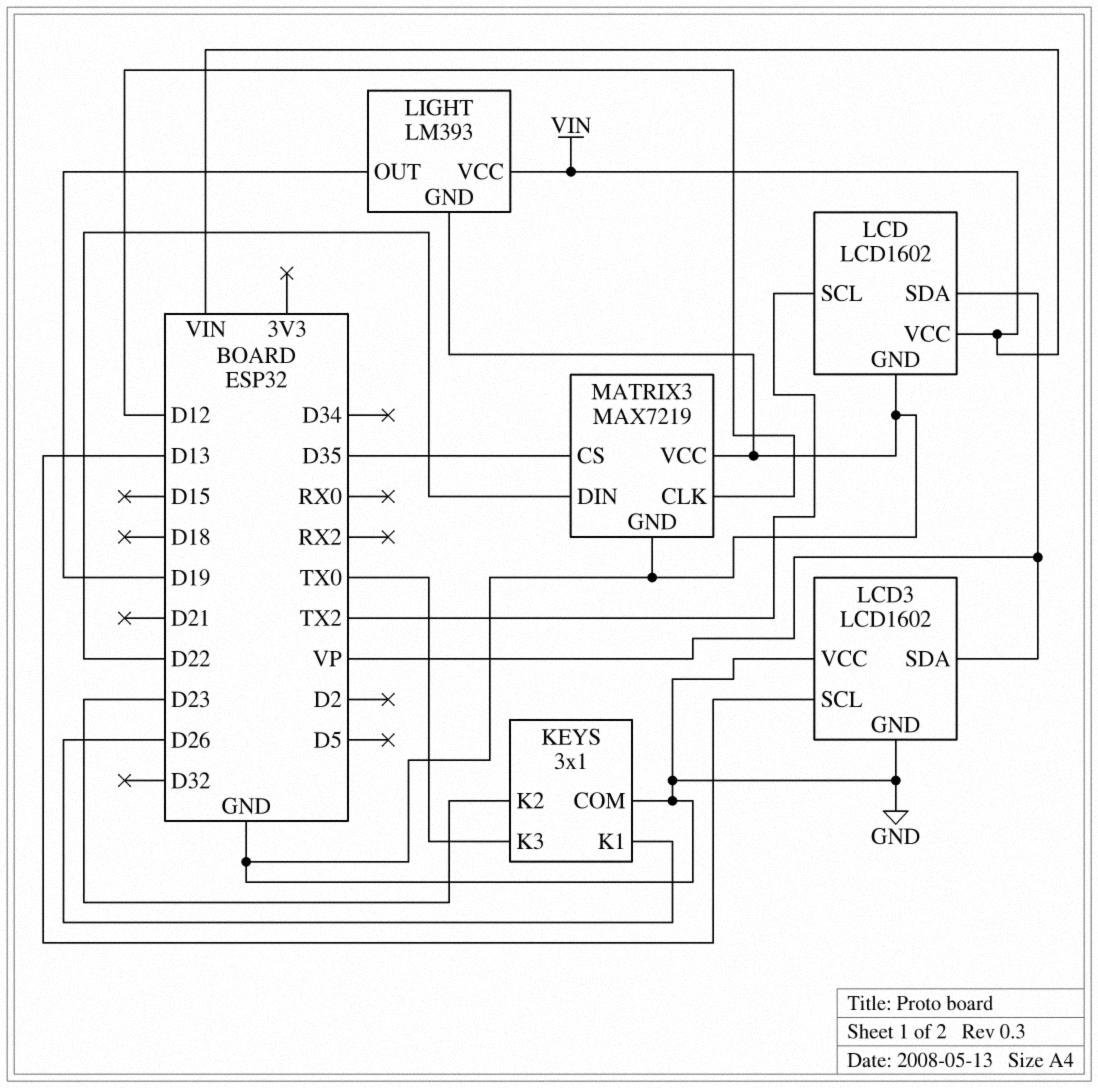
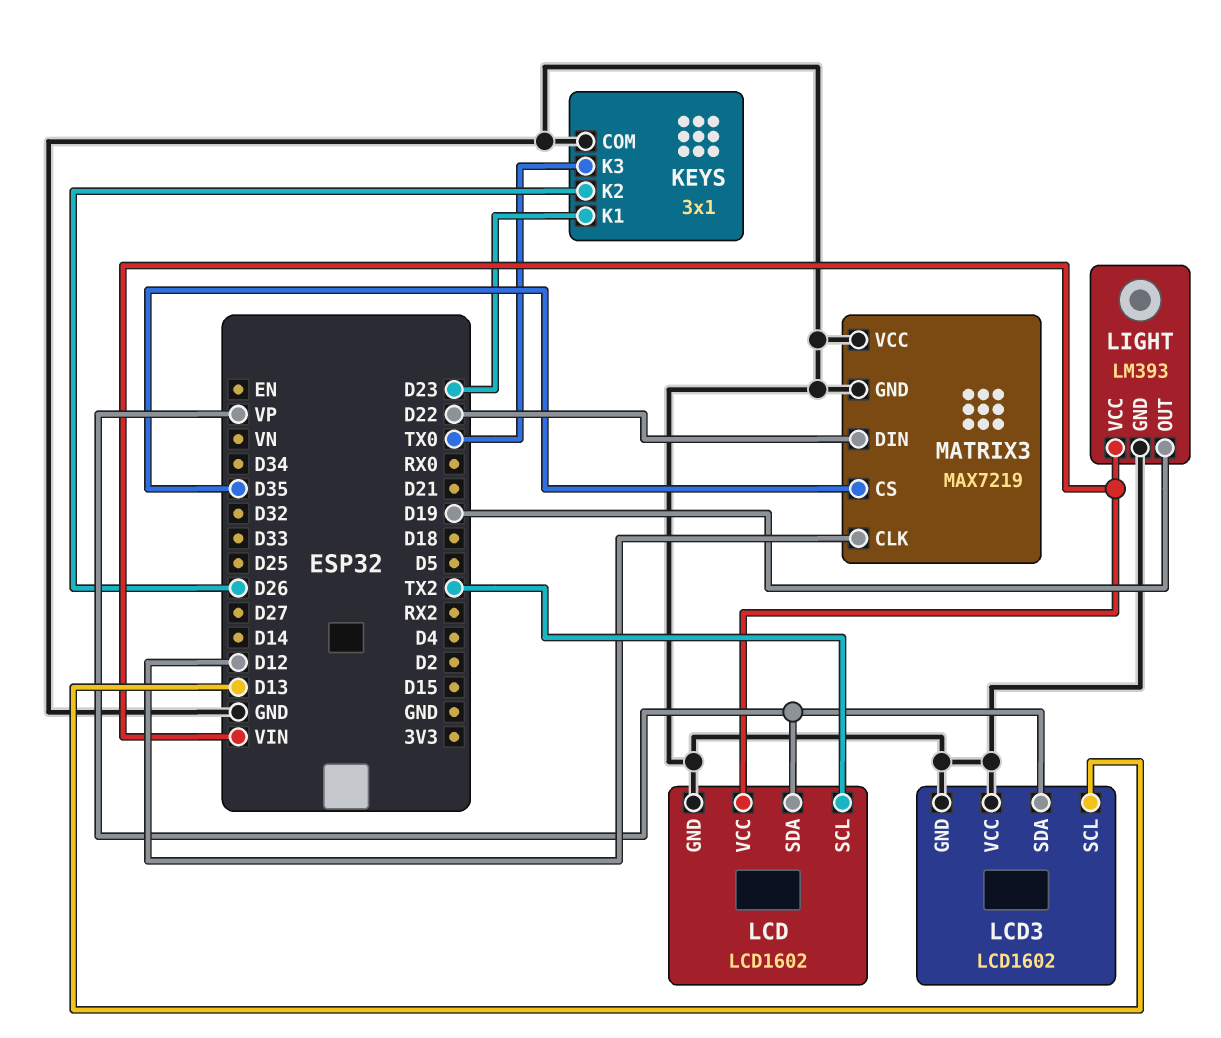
KEYS pin K1: D26 -> D23
KEYS pin K2: D23 -> D26

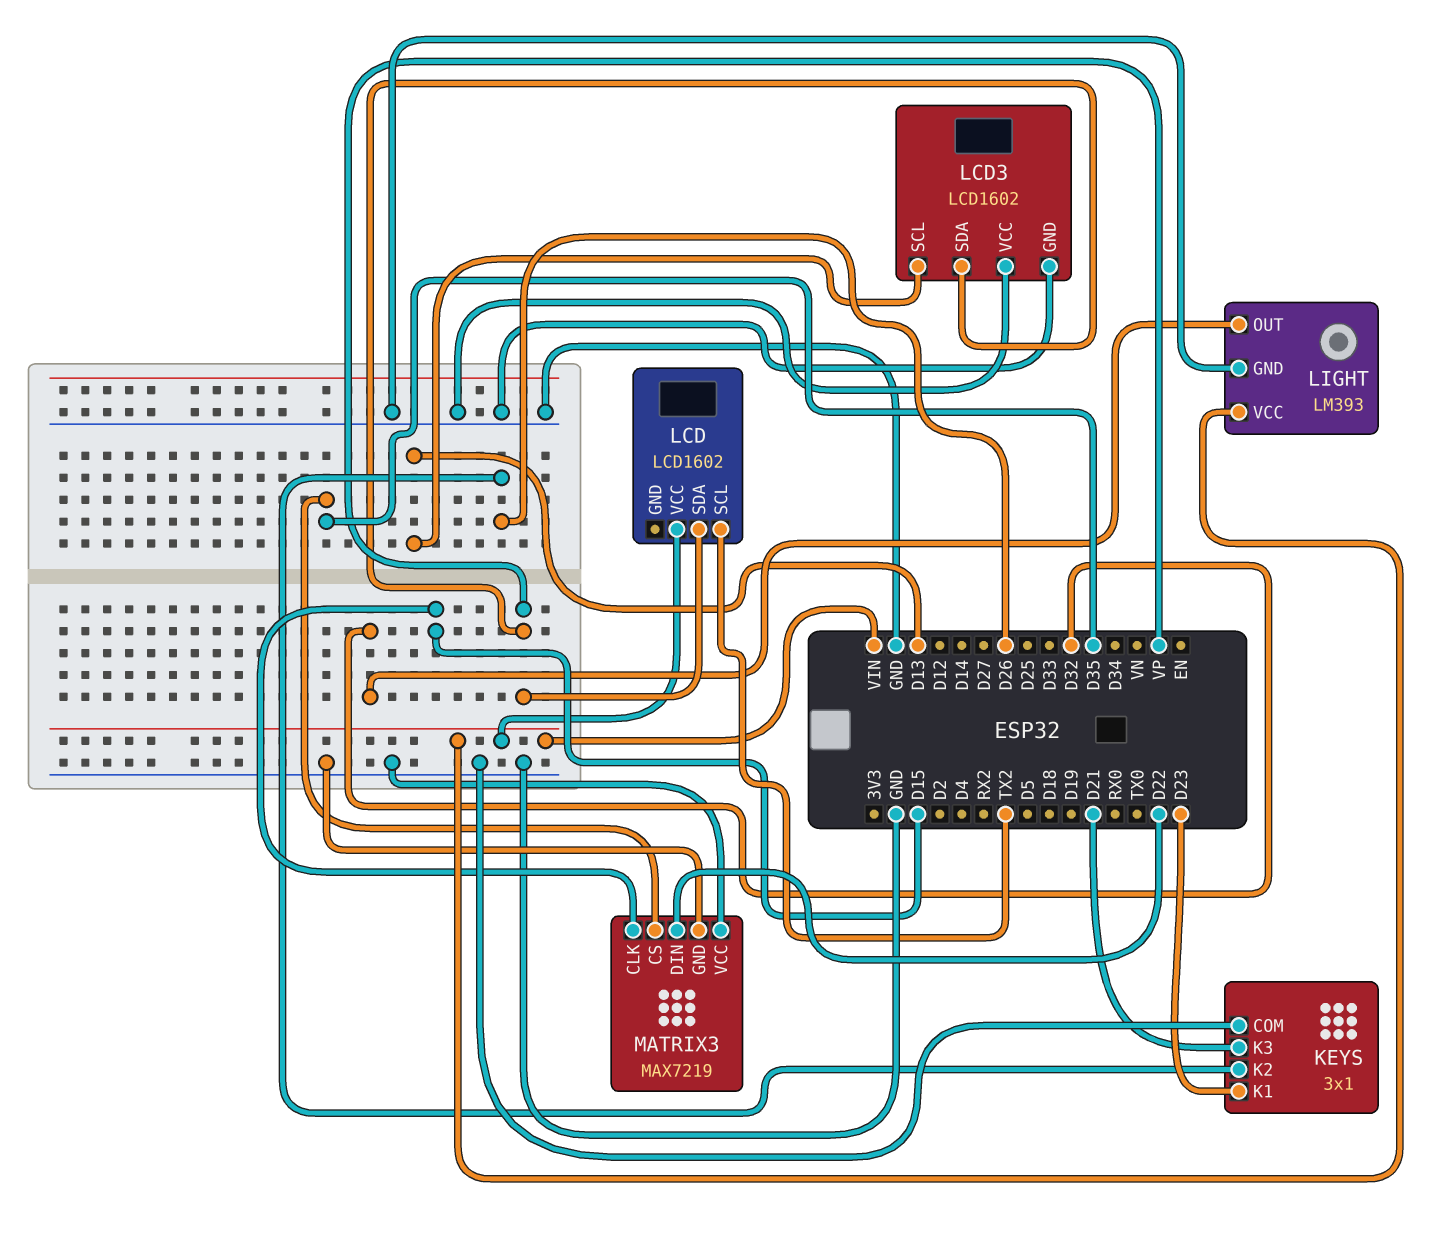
KEYS pin K3: TX0 -> D21
LCD pin GND: GND -> none
LIGHT pin OUT: D19 -> D32
MATRIX3 pin CLK: D12 -> D15

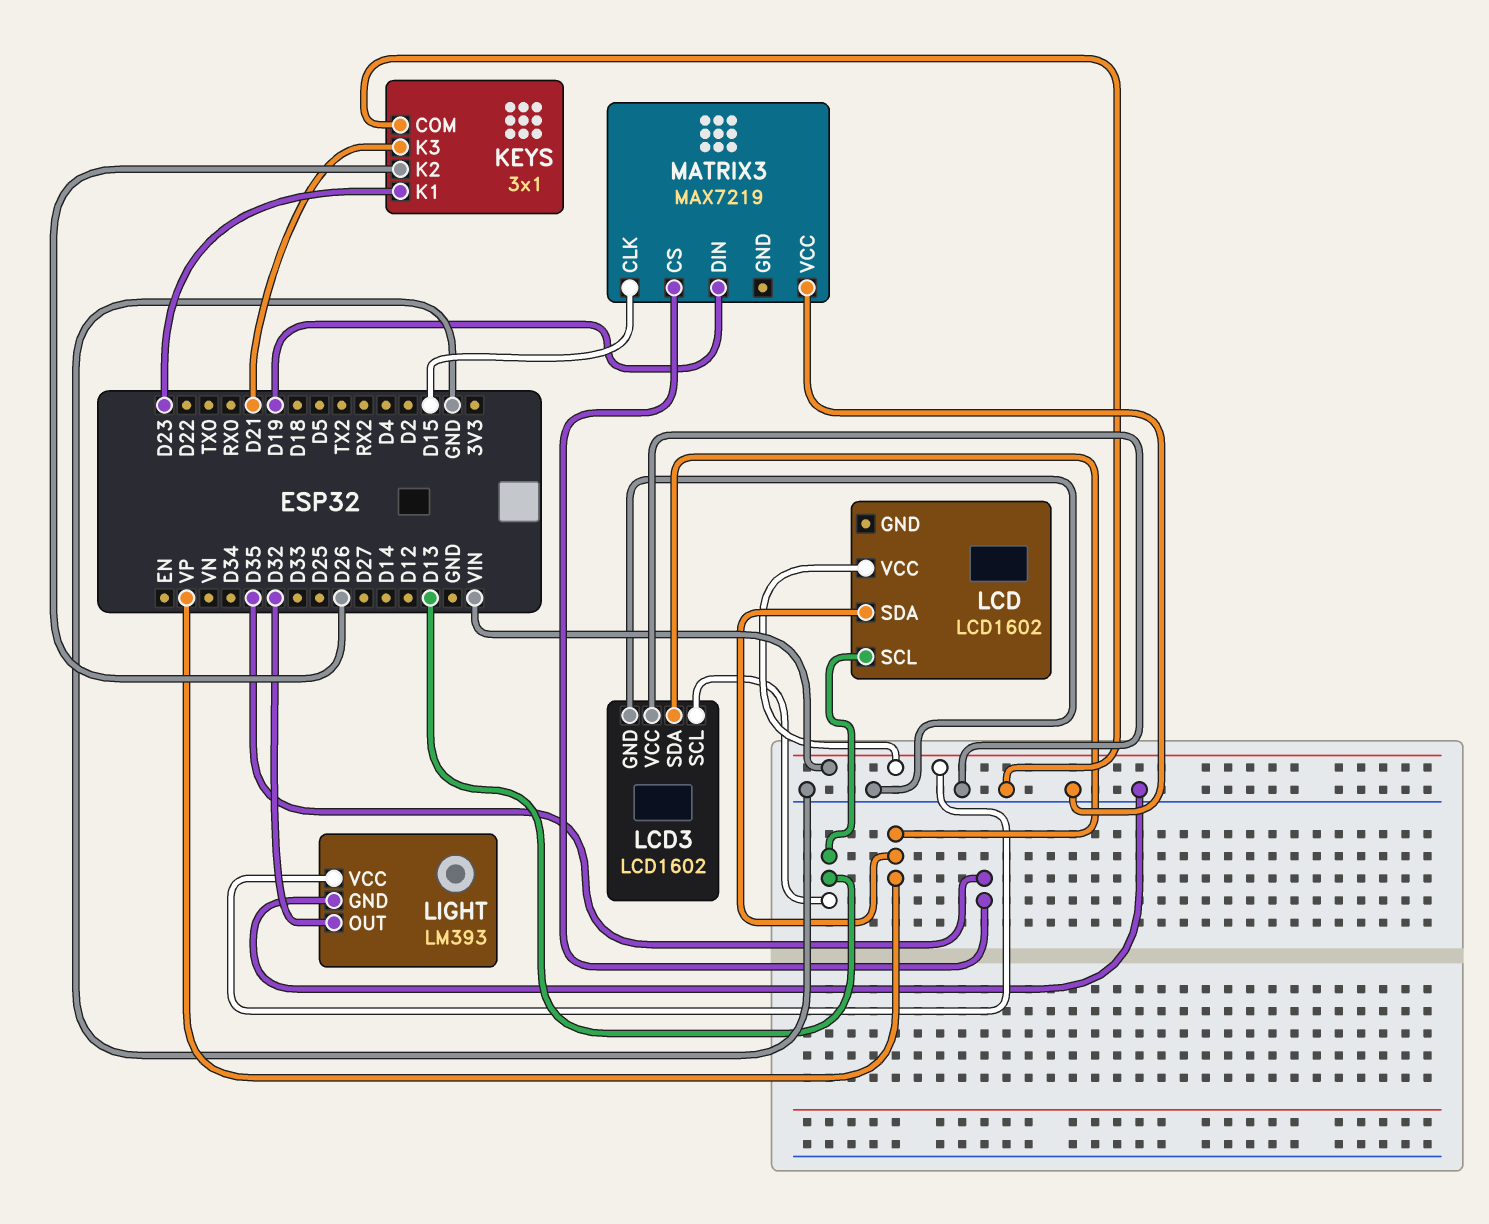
LCD pin SCL: TX2 -> D13
MATRIX3 pin DIN: D22 -> D19
MATRIX3 pin GND: GND -> none

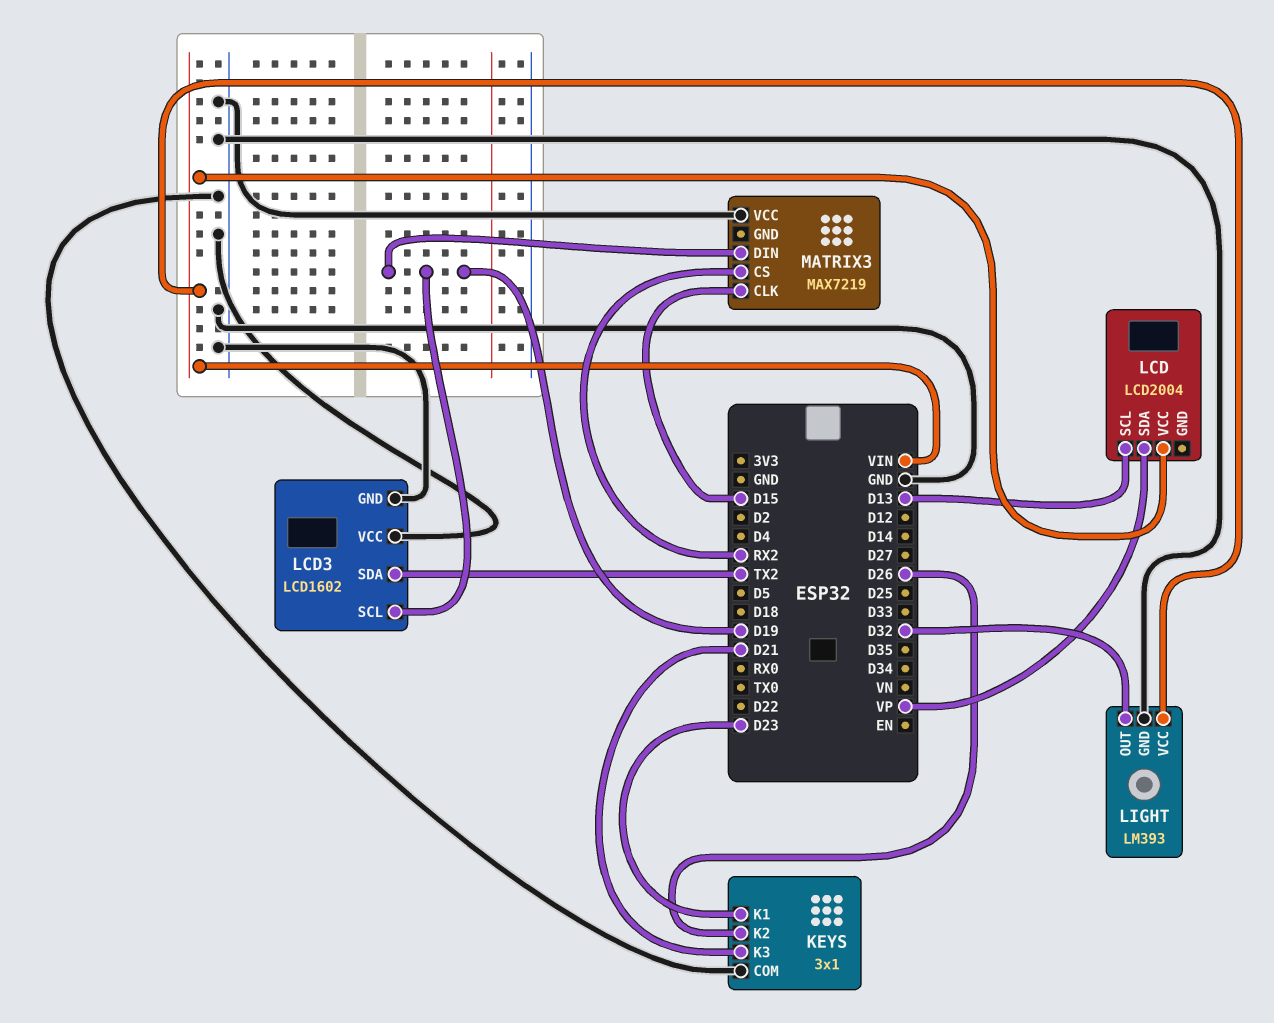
LCD: LCD1602 -> LCD2004
LCD3 pin SCL: D13 -> D19
LCD3 pin SDA: VP -> TX2
MATRIX3 pin CS: D35 -> RX2

